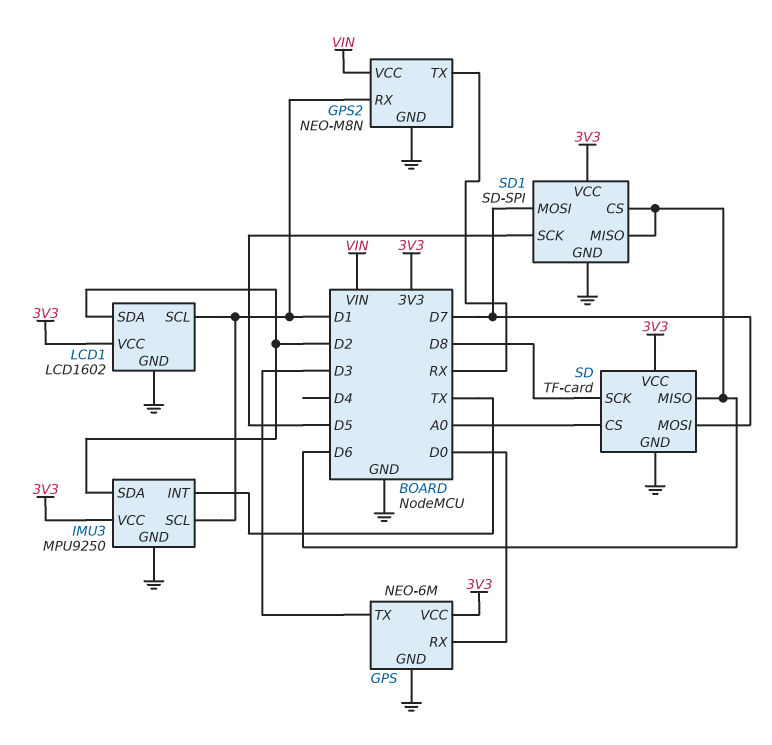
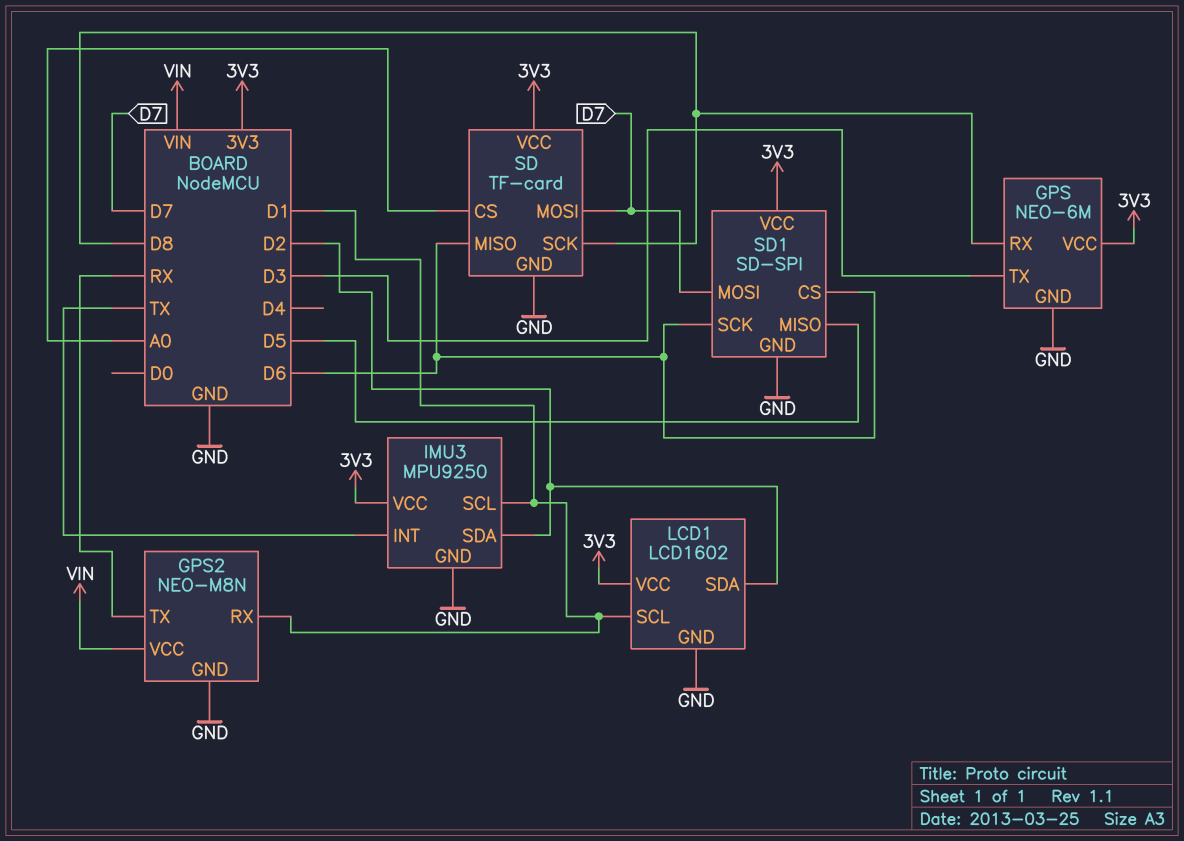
GPS pin RX: D0 -> D8
SD1 pin MISO: D6 -> D5
SD1 pin SCK: D5 -> D6

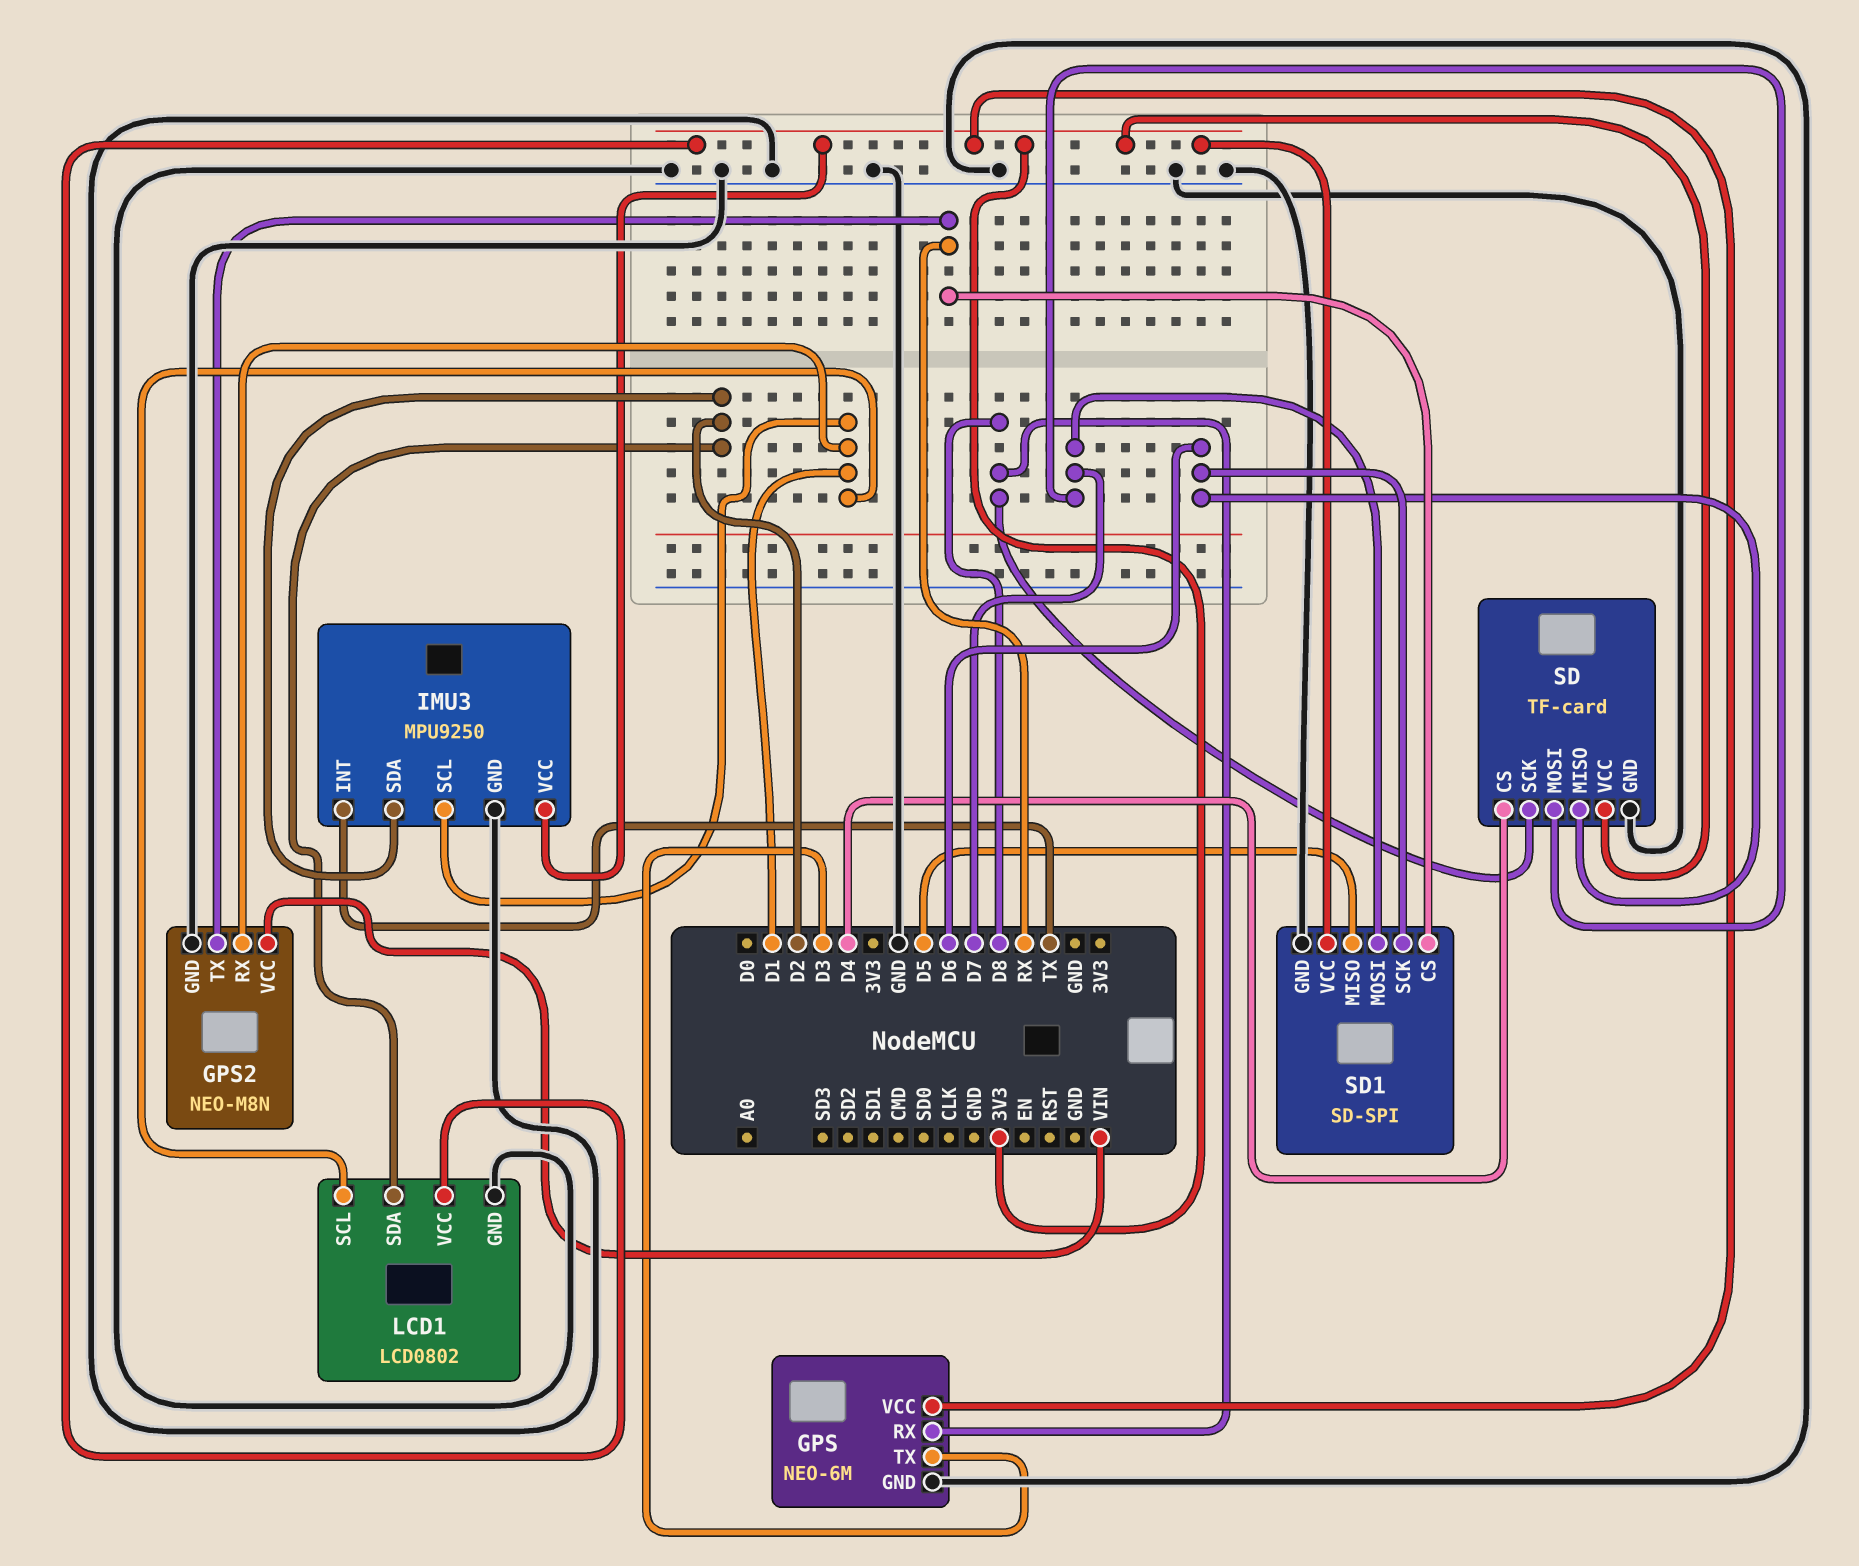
LCD1: LCD1602 -> LCD0802
SD pin CS: A0 -> D4
SD1 pin CS: D6 -> RX

